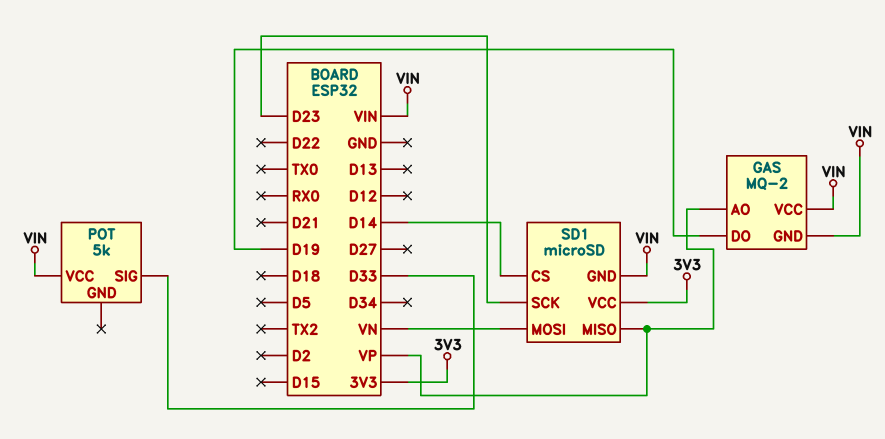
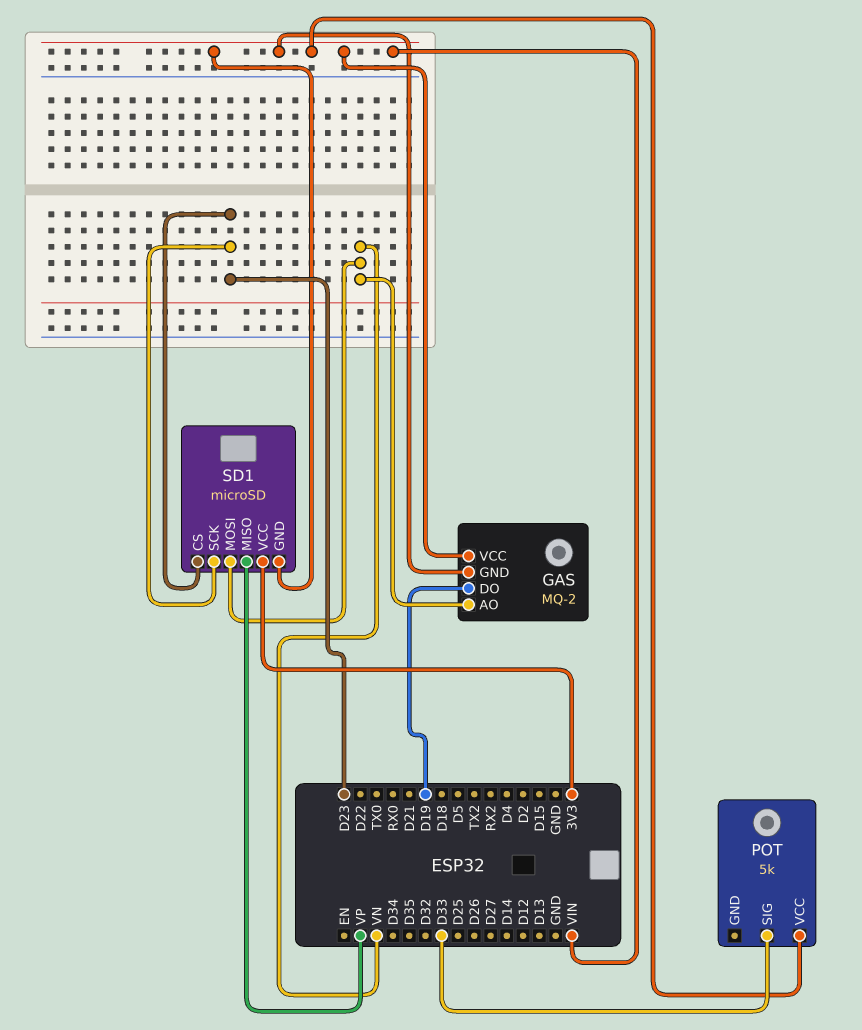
GAS pin AO: VP -> VN
SD1 pin CS: D14 -> D23

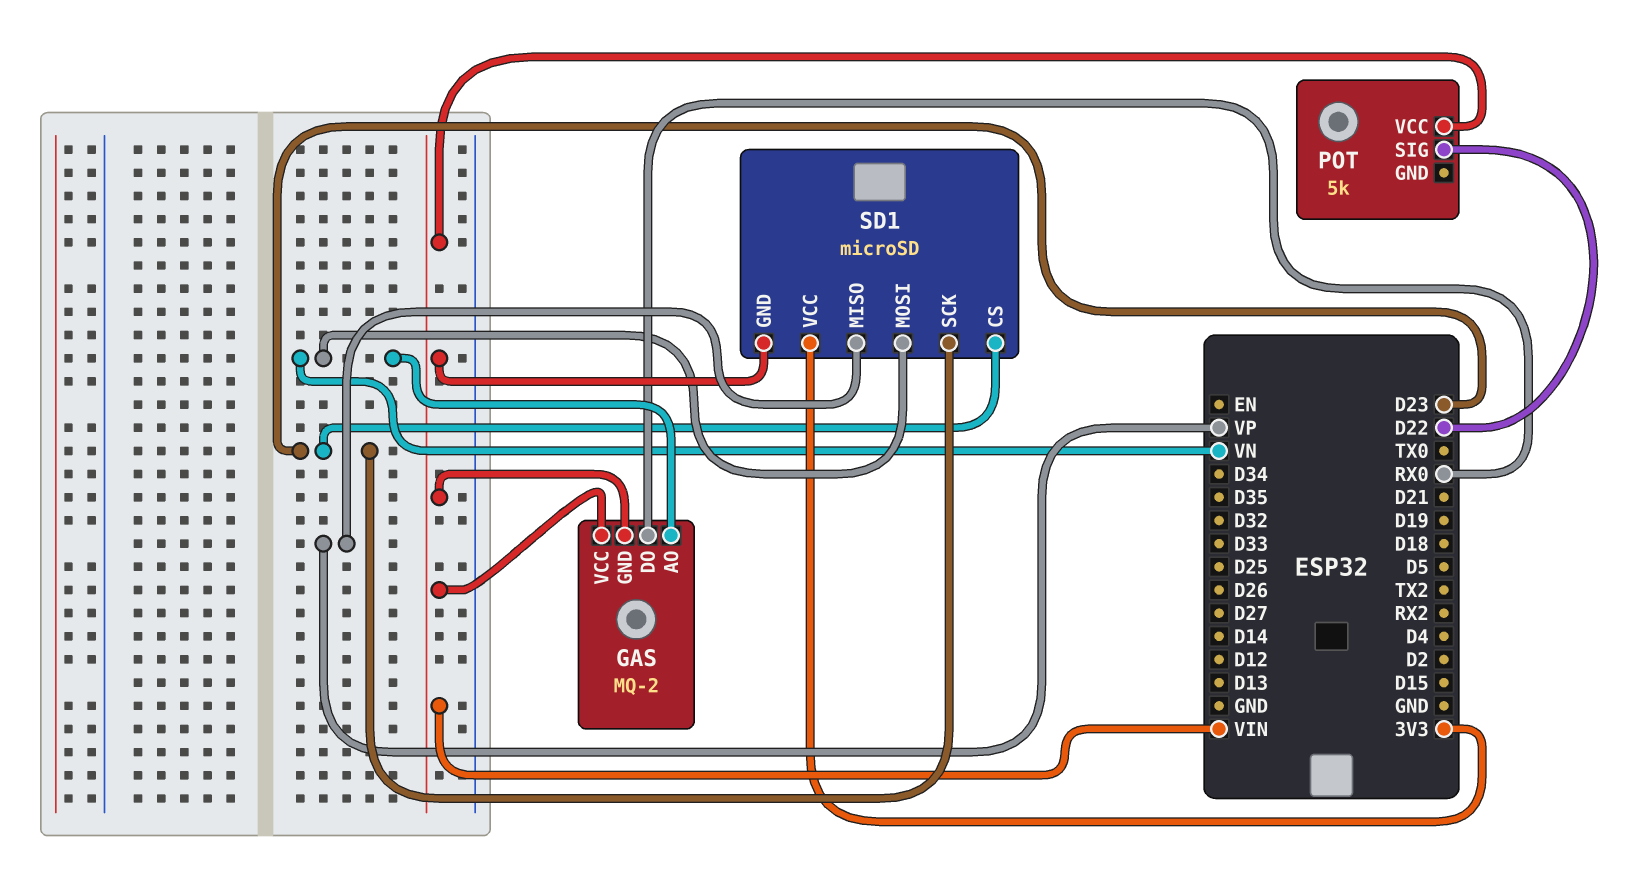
GAS pin DO: D19 -> RX0
POT pin SIG: D33 -> D22

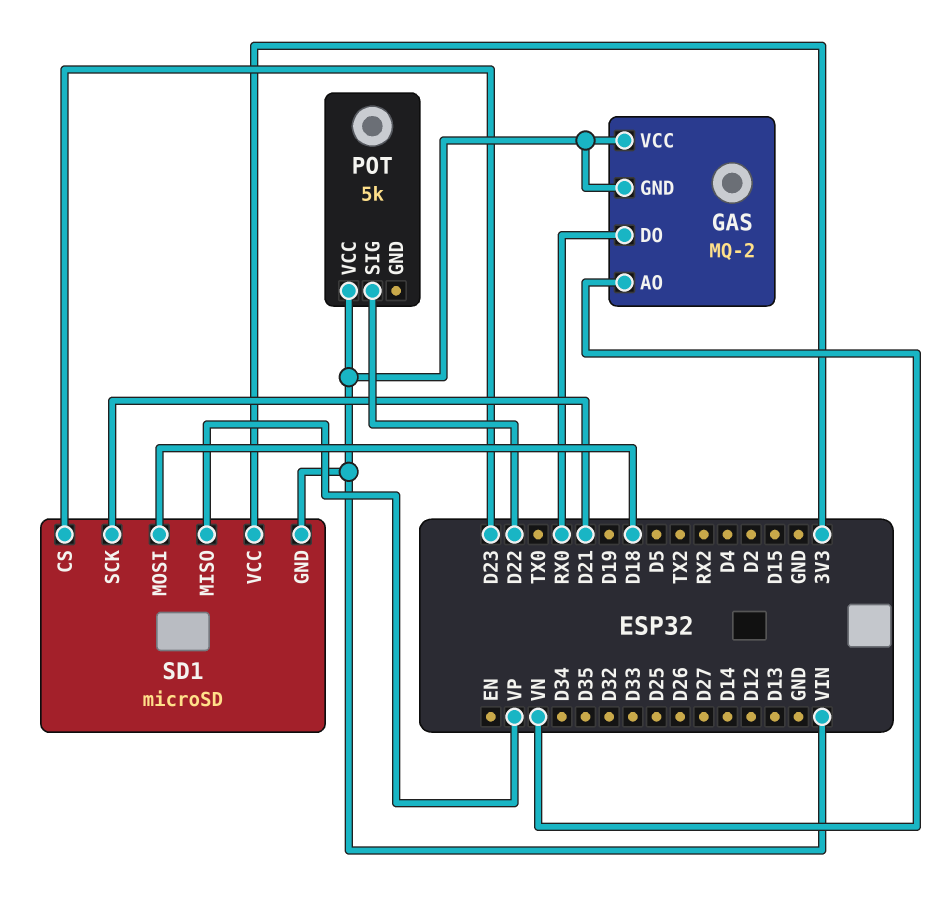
SD1 pin MOSI: VN -> D18
SD1 pin SCK: D23 -> D21

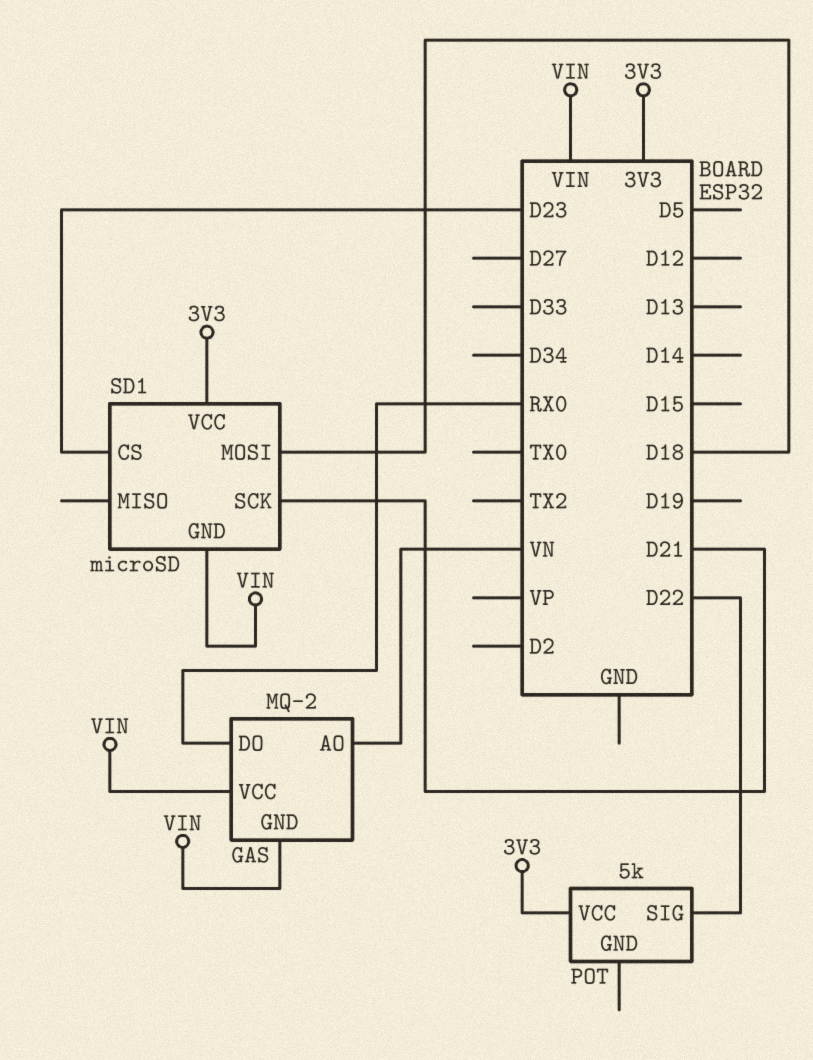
POT pin VCC: VIN -> 3V3
SD1 pin MISO: VP -> none

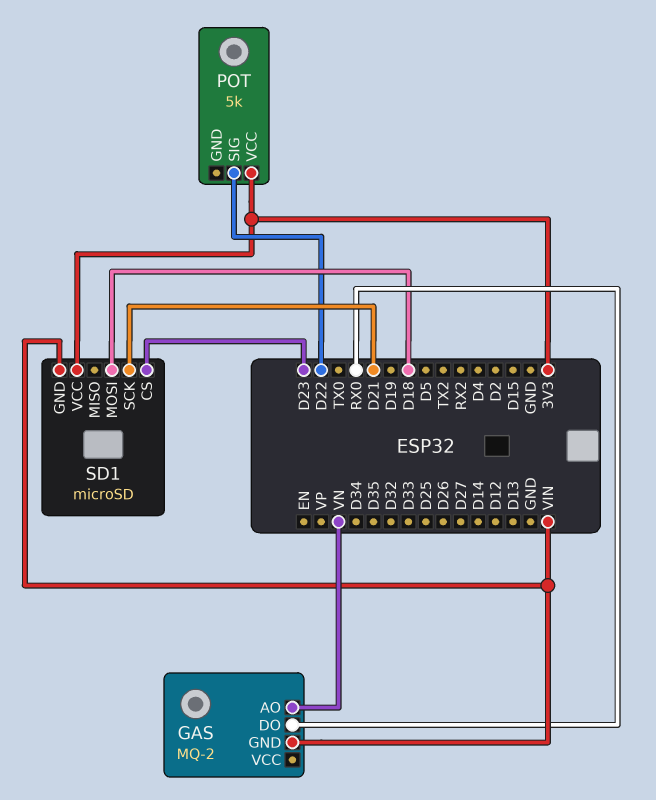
GAS pin VCC: VIN -> none

